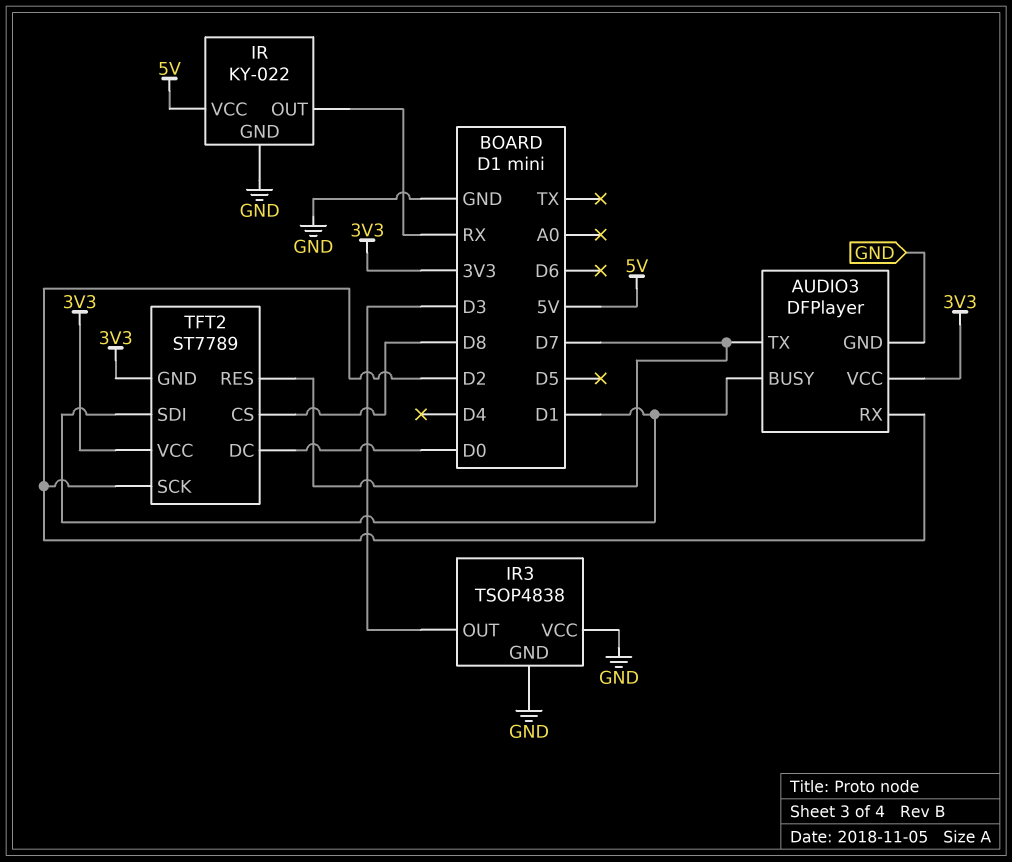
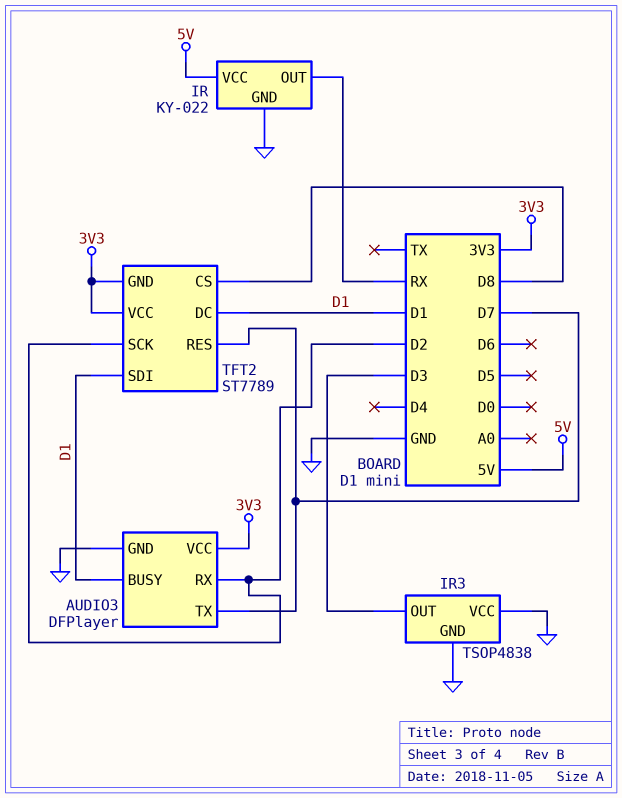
TFT2 pin DC: D0 -> D1

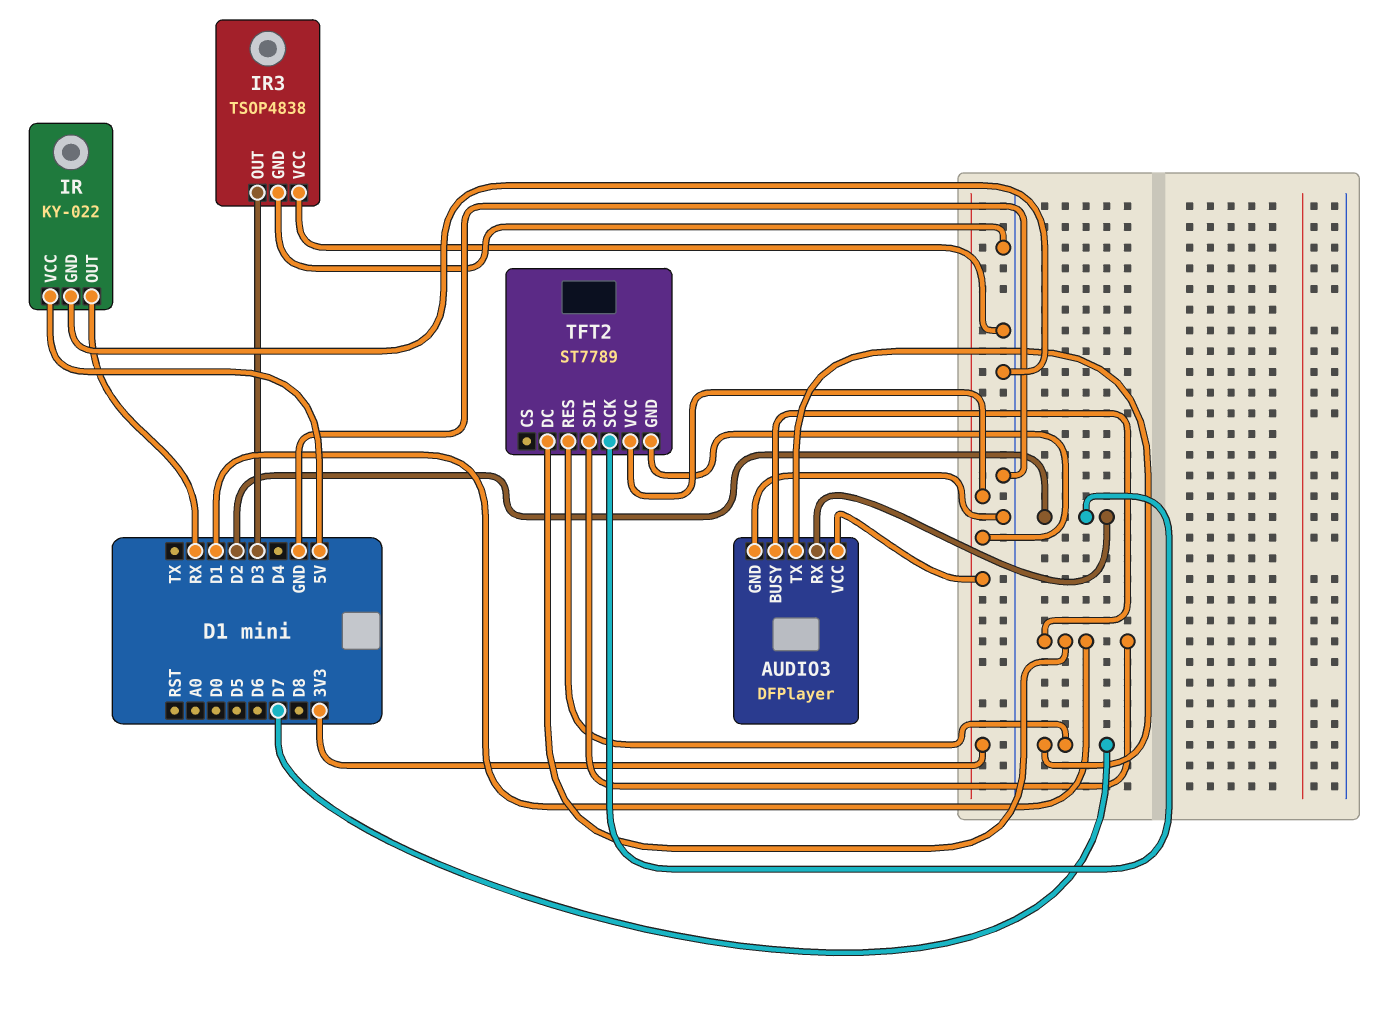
TFT2 pin CS: D8 -> none

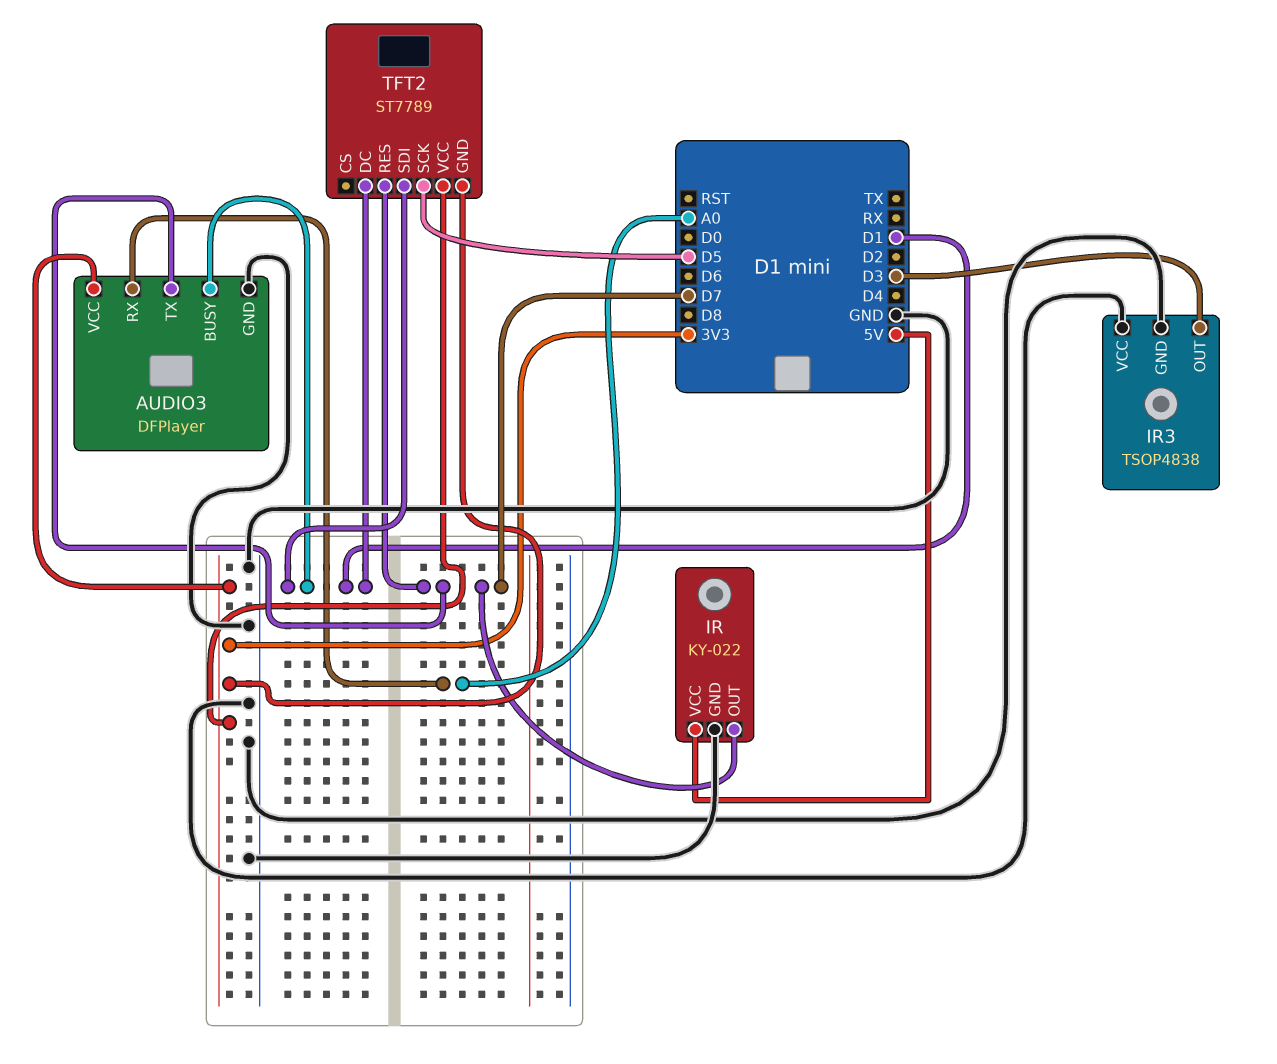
AUDIO3 pin RX: D2 -> A0
IR pin OUT: RX -> D7
TFT2 pin SCK: D2 -> D5

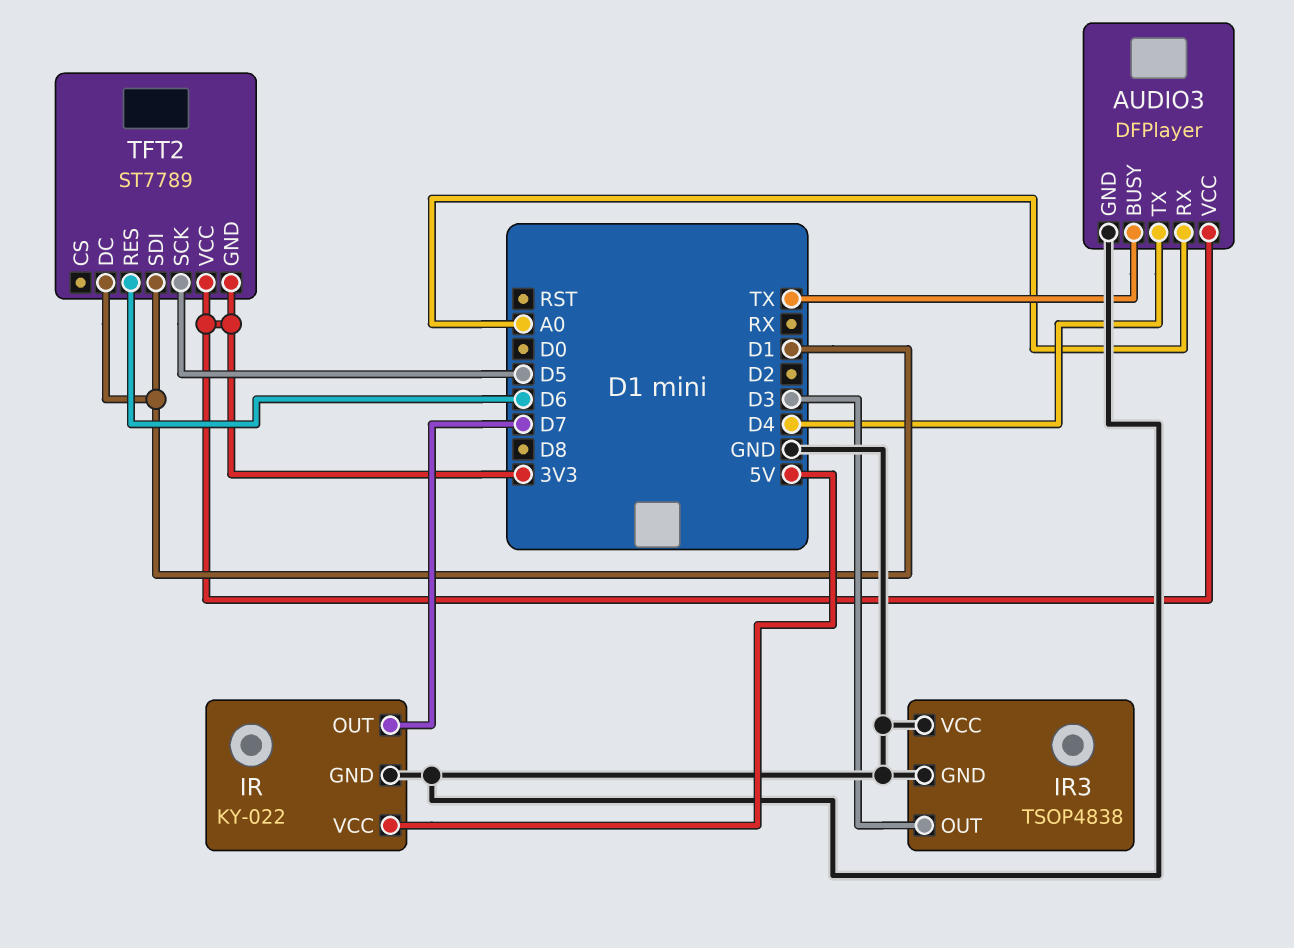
AUDIO3 pin BUSY: D1 -> TX
AUDIO3 pin TX: D7 -> D4
TFT2 pin RES: D7 -> D6

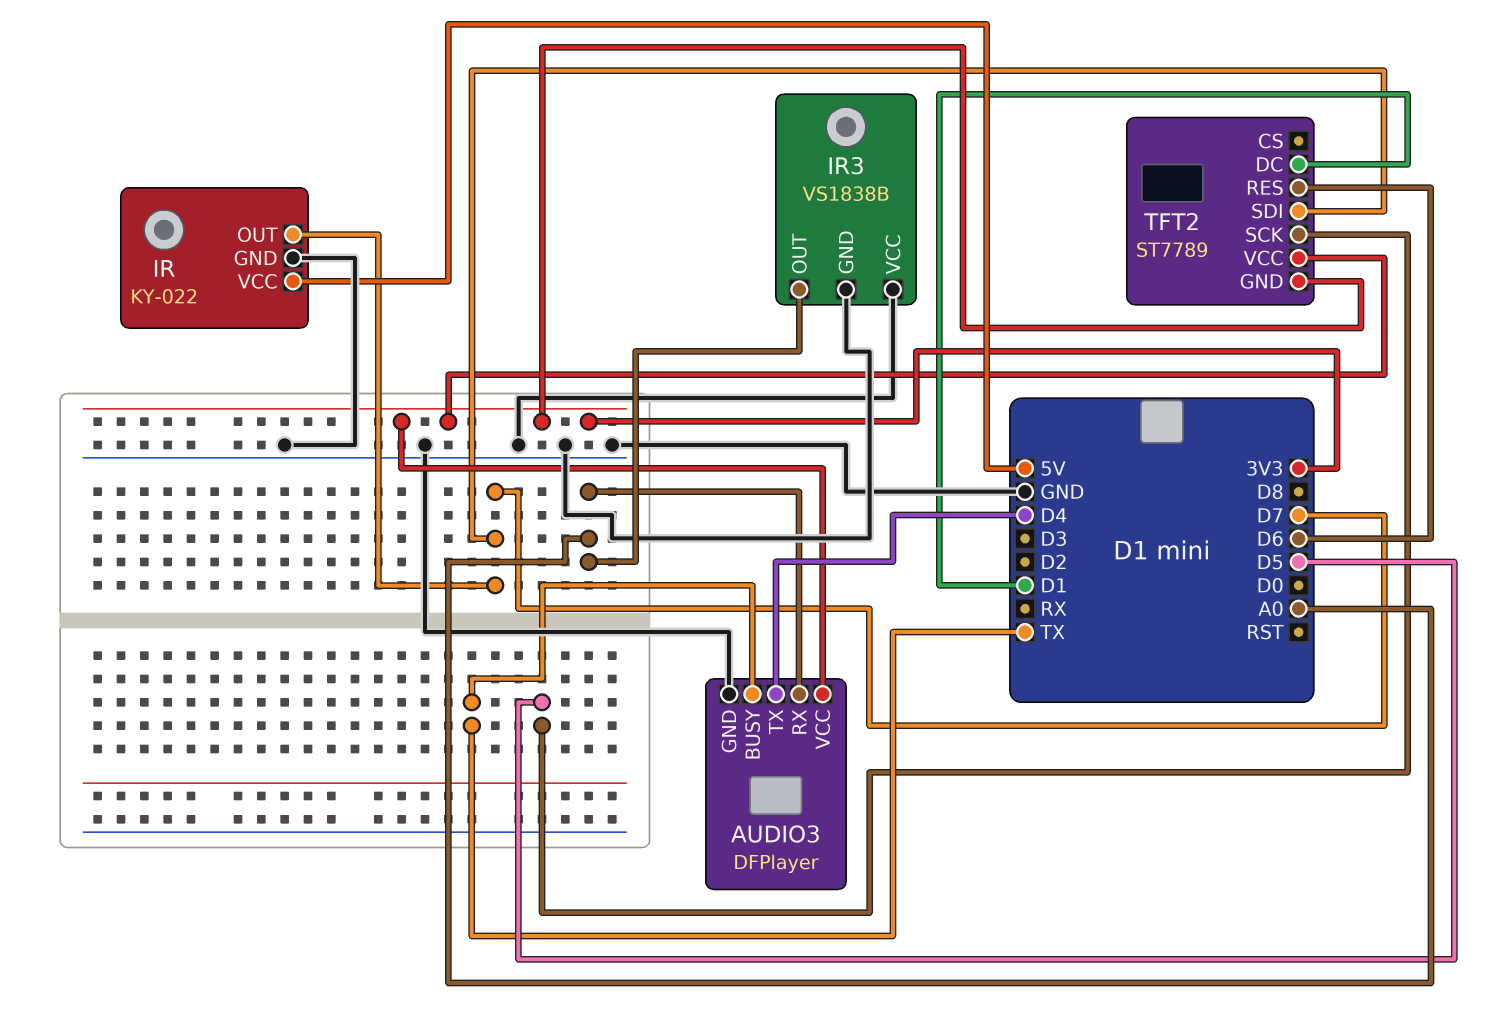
IR3: TSOP4838 -> VS1838B
IR3 pin OUT: D3 -> A0
TFT2 pin SDI: D1 -> D7

